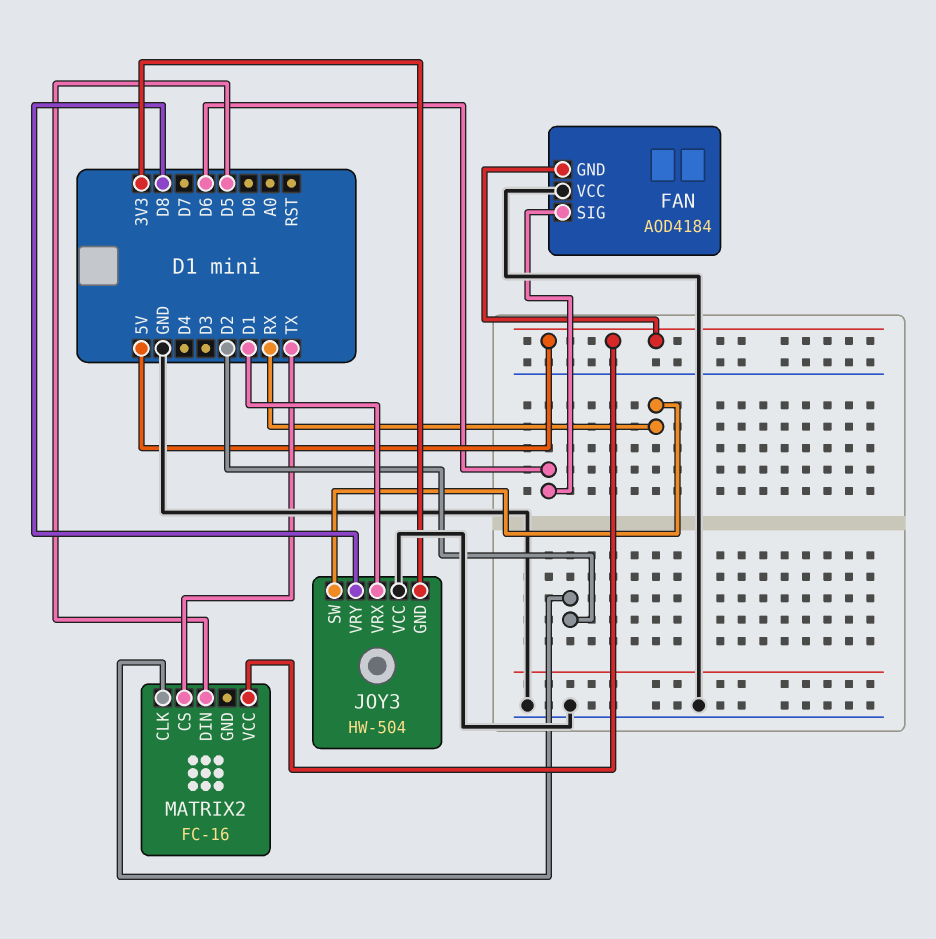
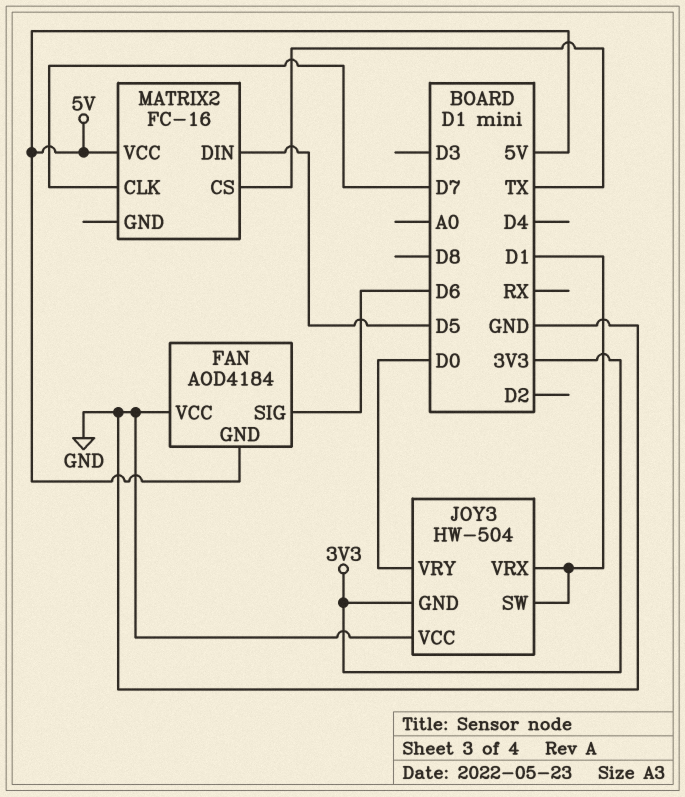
JOY3 pin SW: RX -> D1
JOY3 pin VRY: D8 -> D0
MATRIX2 pin CLK: D2 -> D7

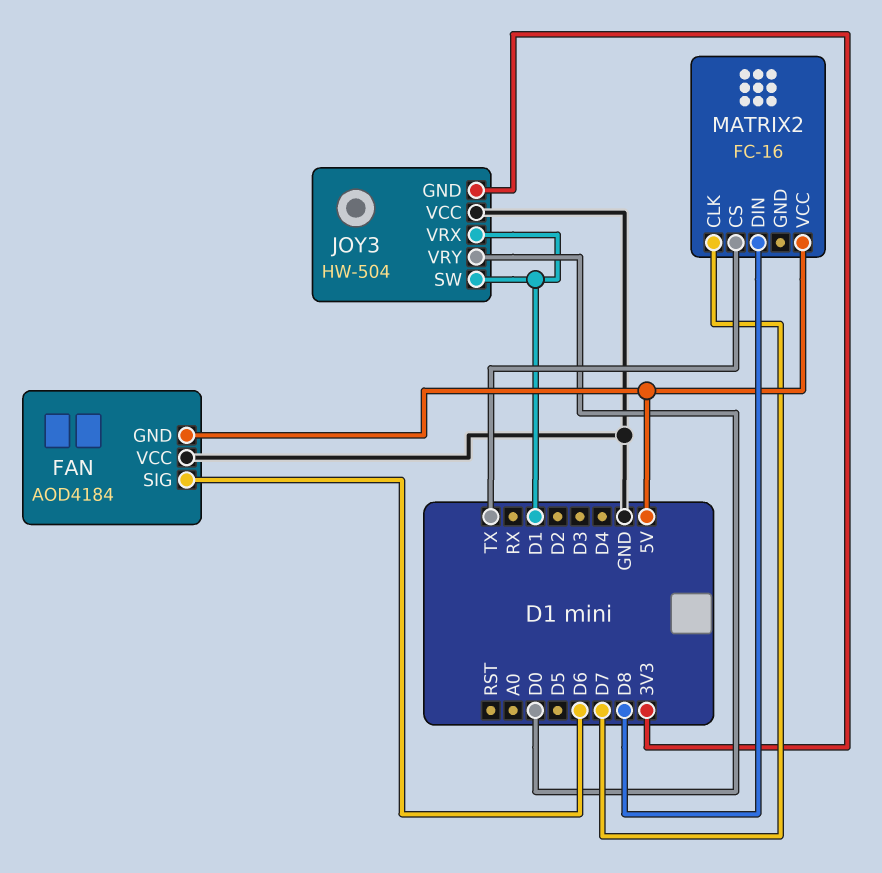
MATRIX2 pin DIN: D5 -> D8

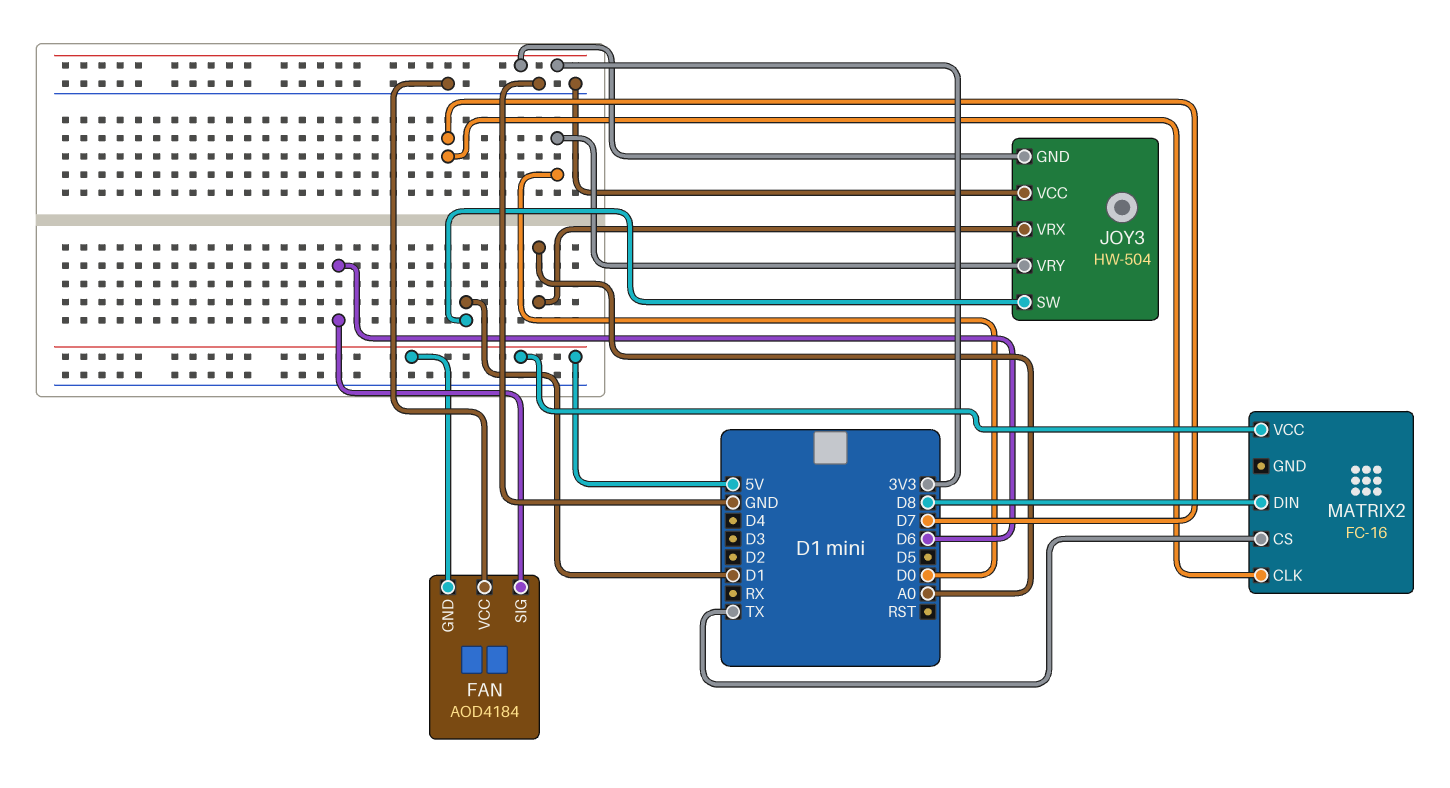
JOY3 pin VRX: D1 -> A0

